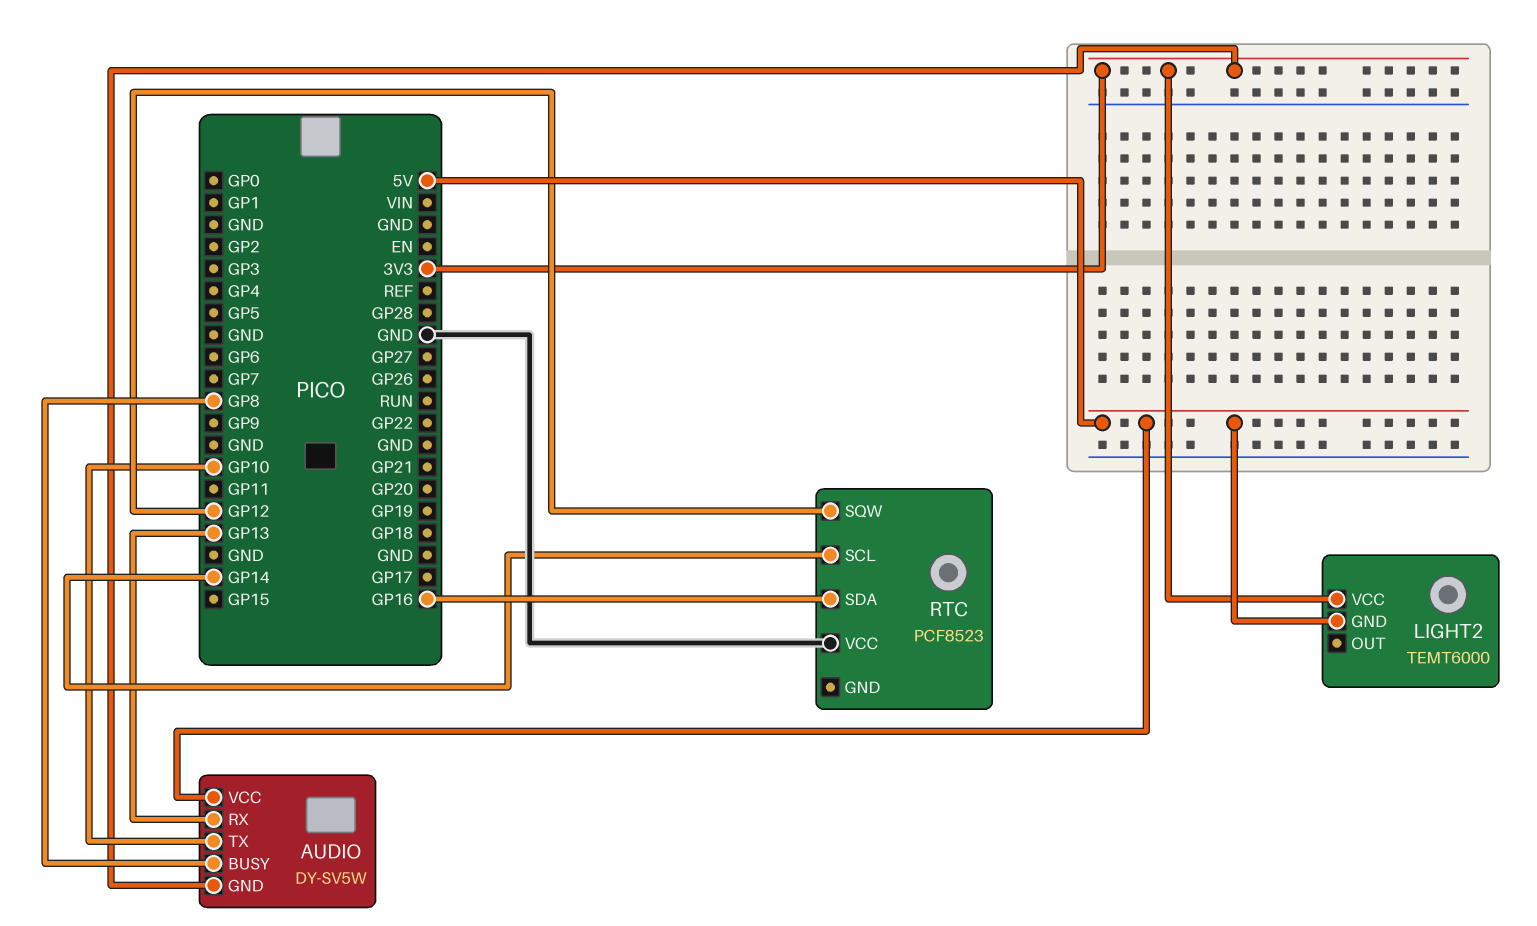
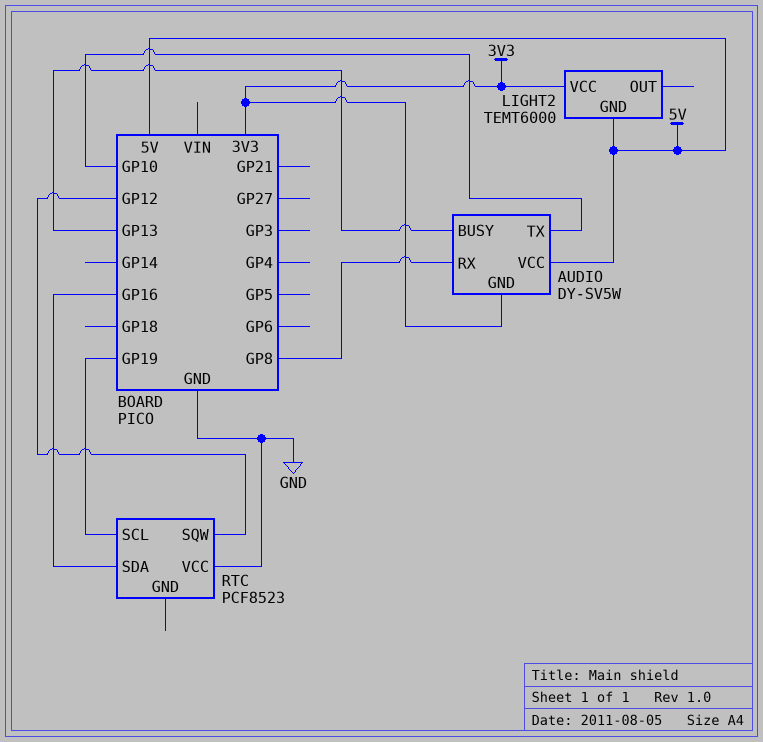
AUDIO pin BUSY: GP8 -> GP13
AUDIO pin RX: GP13 -> GP8
RTC pin SCL: GP14 -> GP19

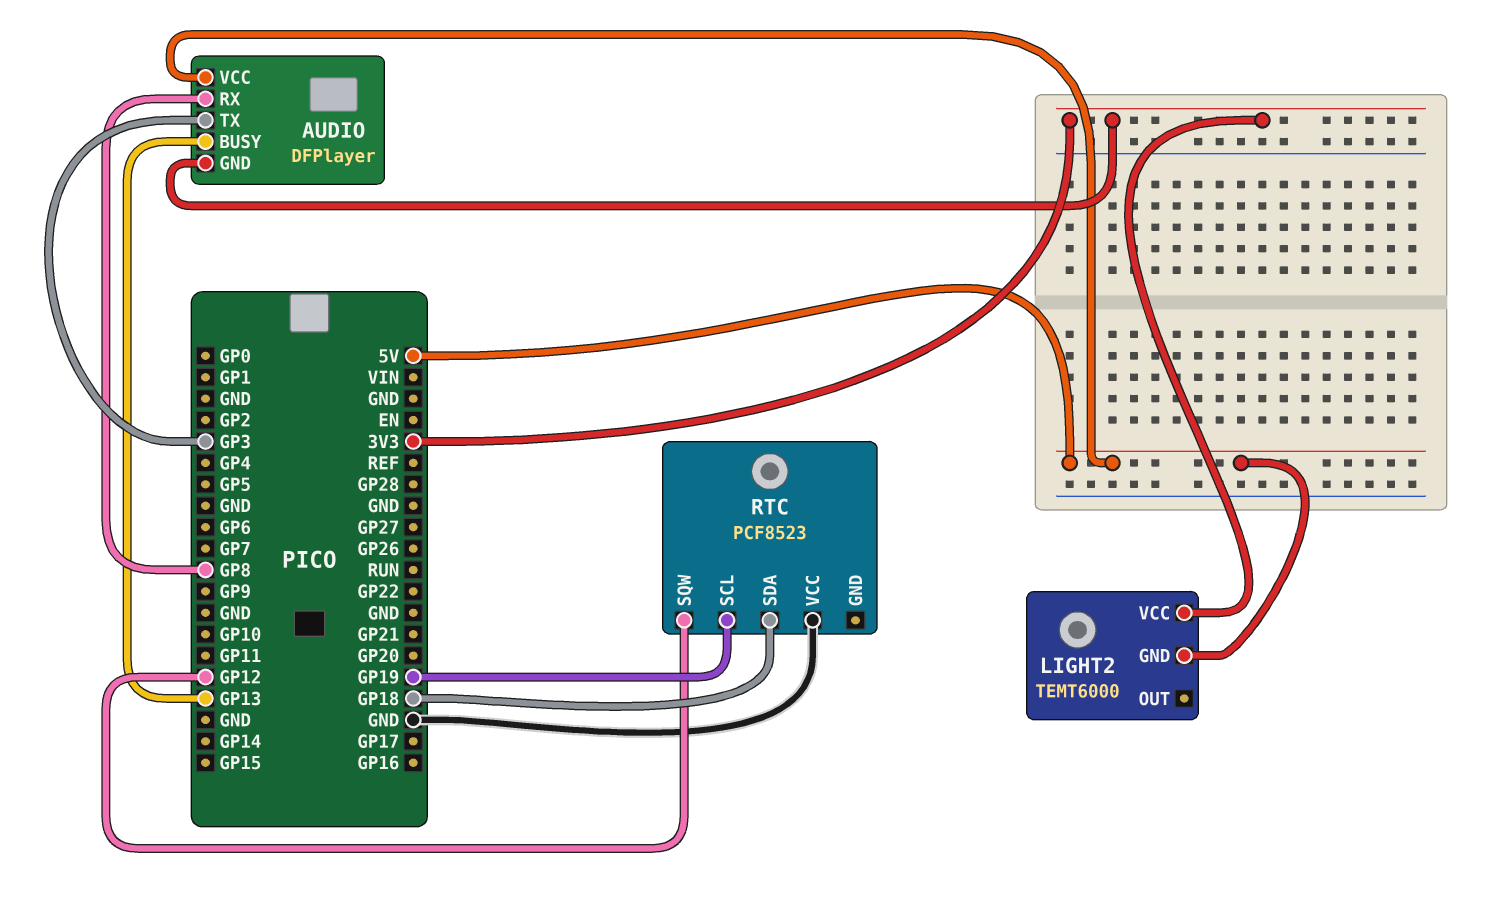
AUDIO: DY-SV5W -> DFPlayer
AUDIO pin TX: GP10 -> GP3
RTC pin SDA: GP16 -> GP18

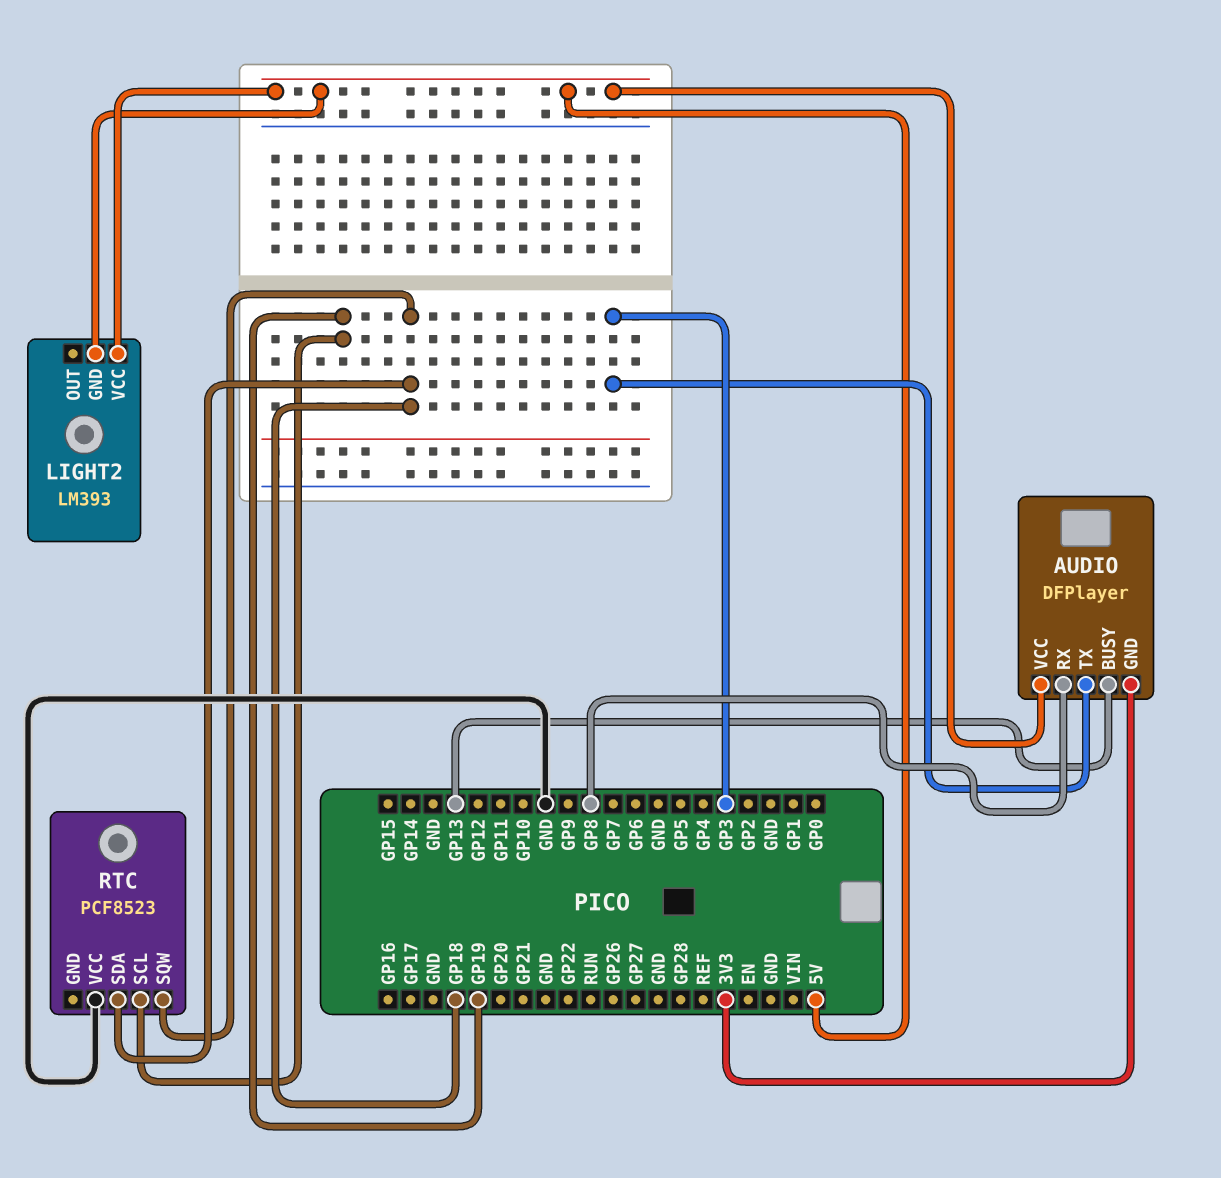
LIGHT2: TEMT6000 -> LM393
LIGHT2 pin VCC: 3V3 -> 5V
RTC pin SQW: GP12 -> GP18

